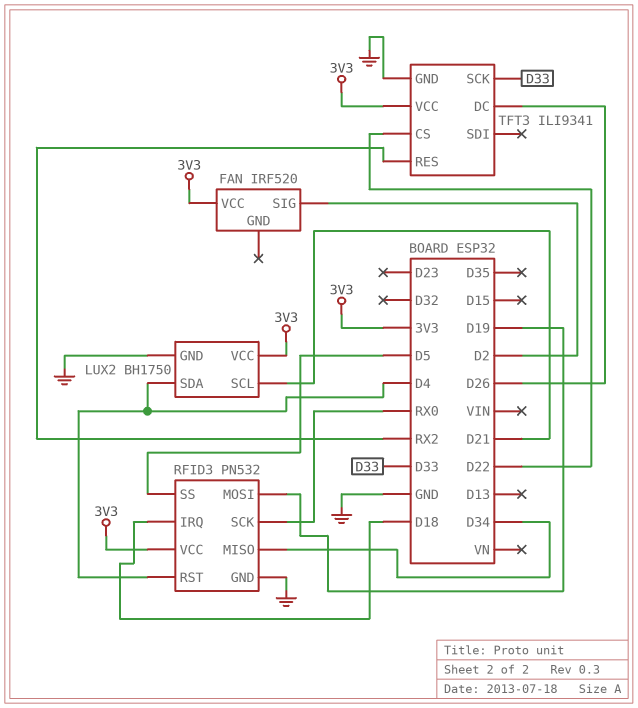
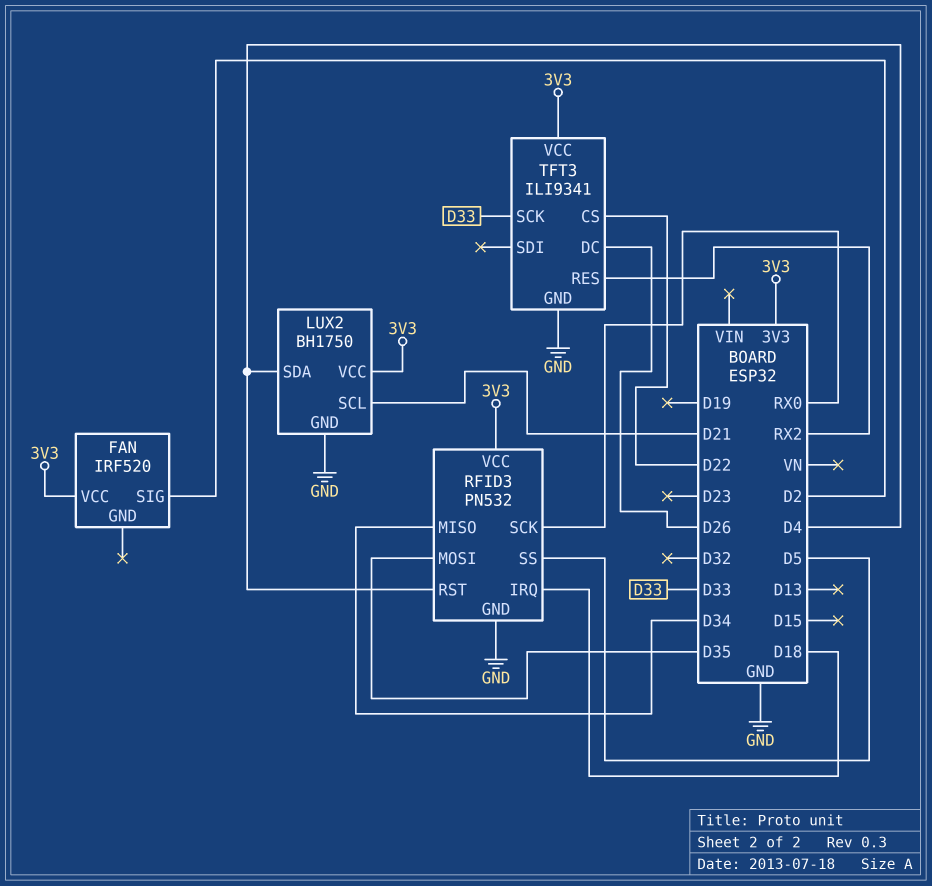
RFID3 pin MOSI: D19 -> D35

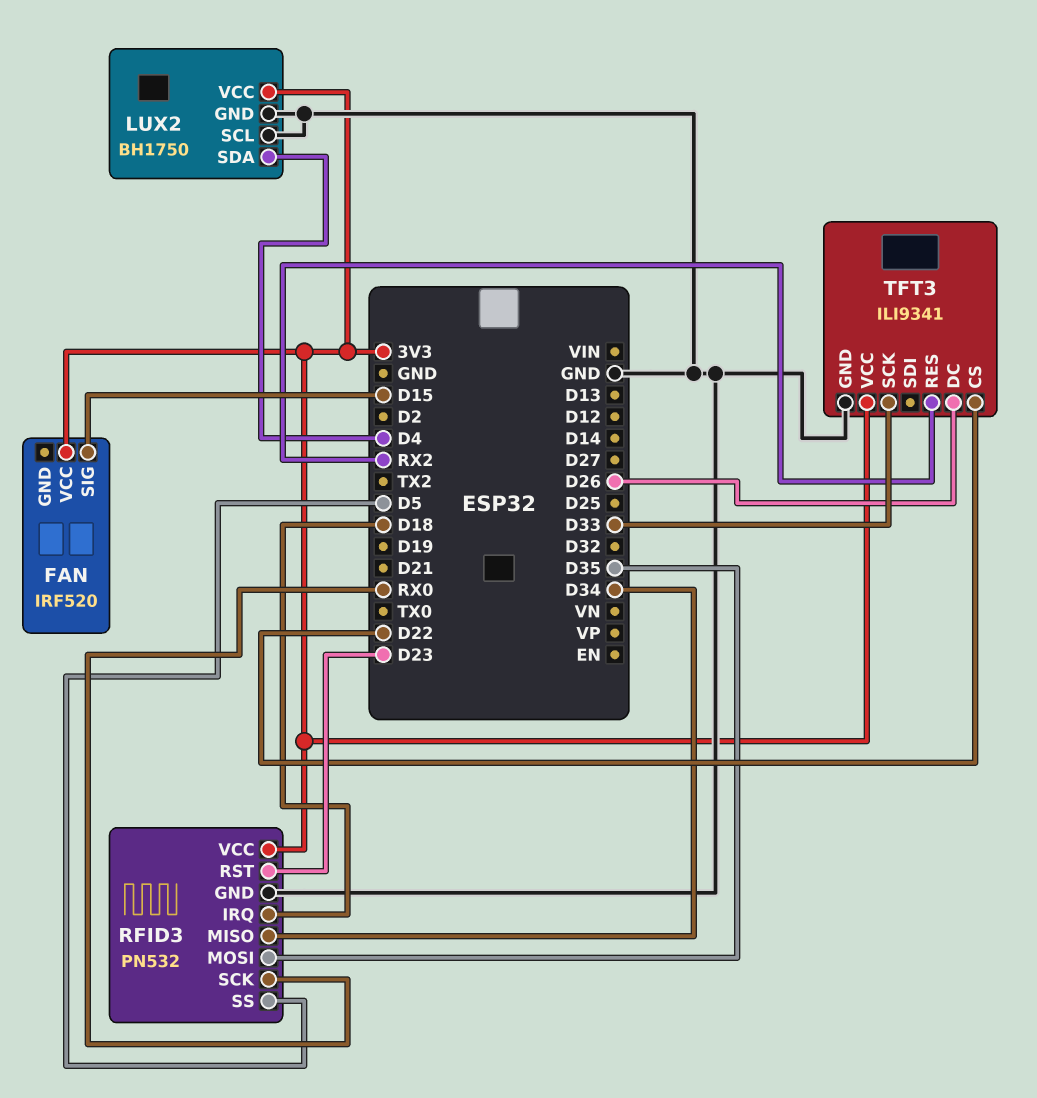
FAN pin SIG: D2 -> D15
LUX2 pin SCL: D21 -> GND
RFID3 pin RST: D4 -> D23

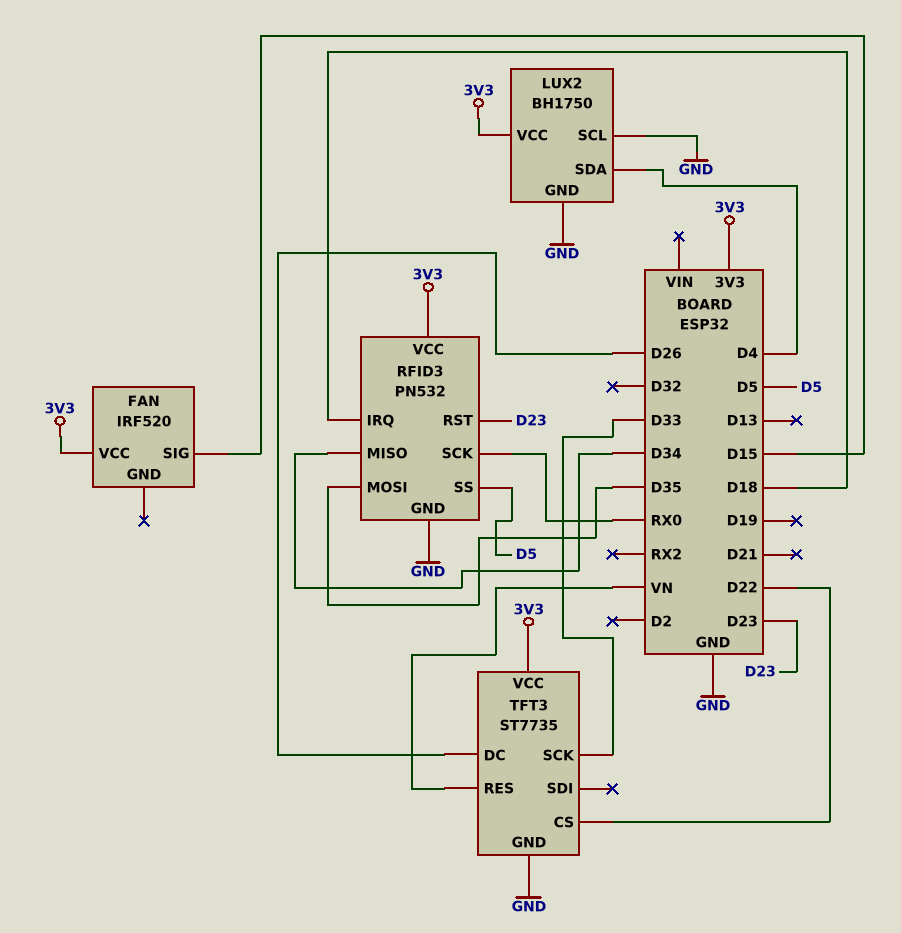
TFT3: ILI9341 -> ST7735
TFT3 pin RES: RX2 -> VN

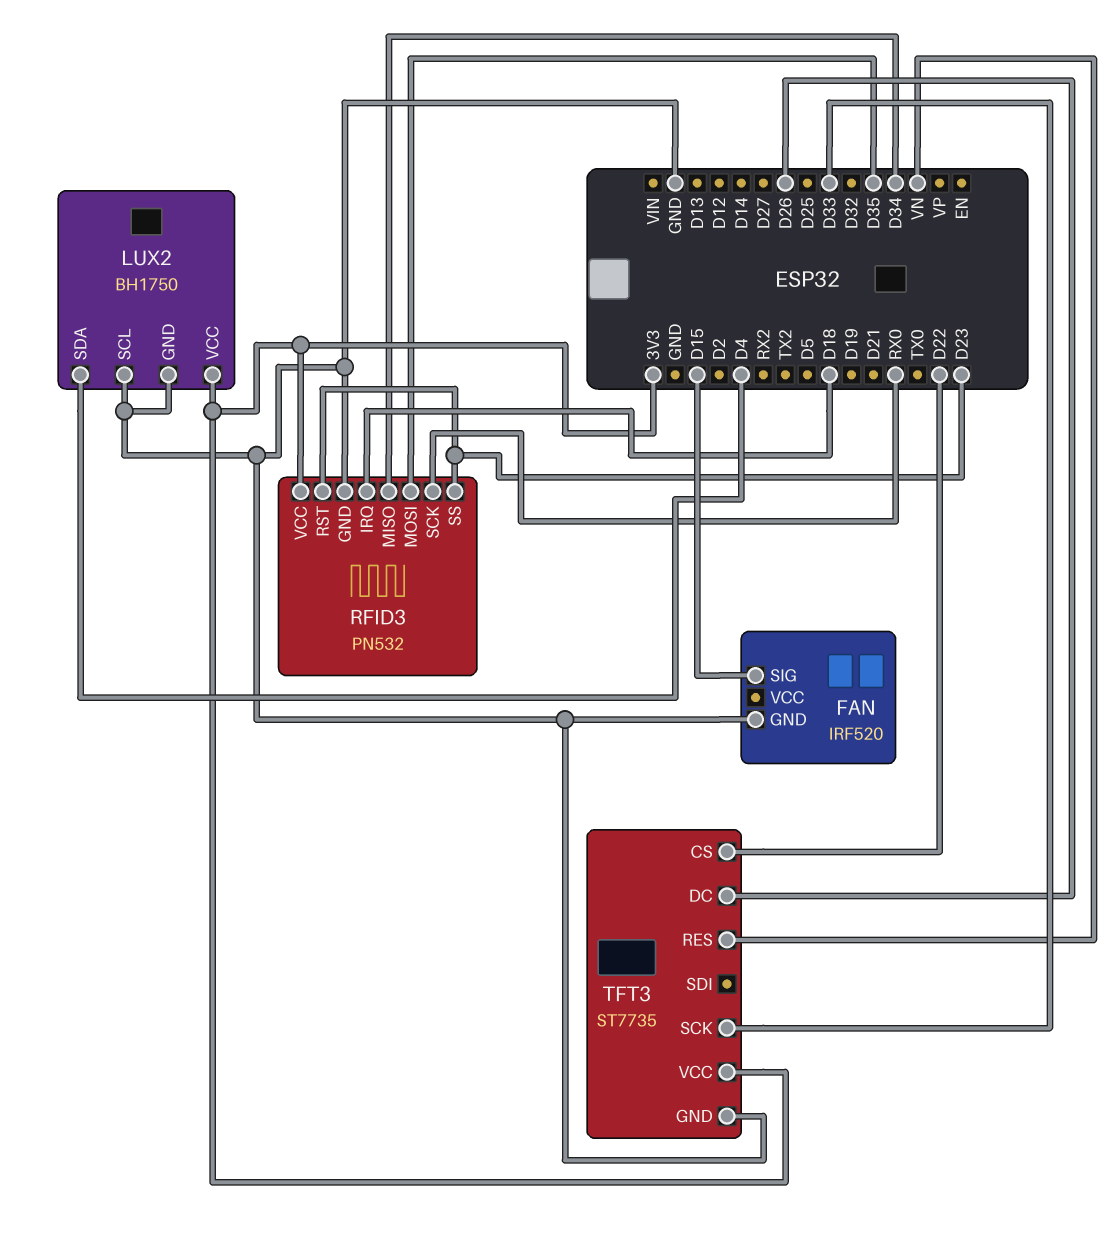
FAN pin GND: none -> GND
FAN pin VCC: 3V3 -> none
RFID3 pin SS: D5 -> D23

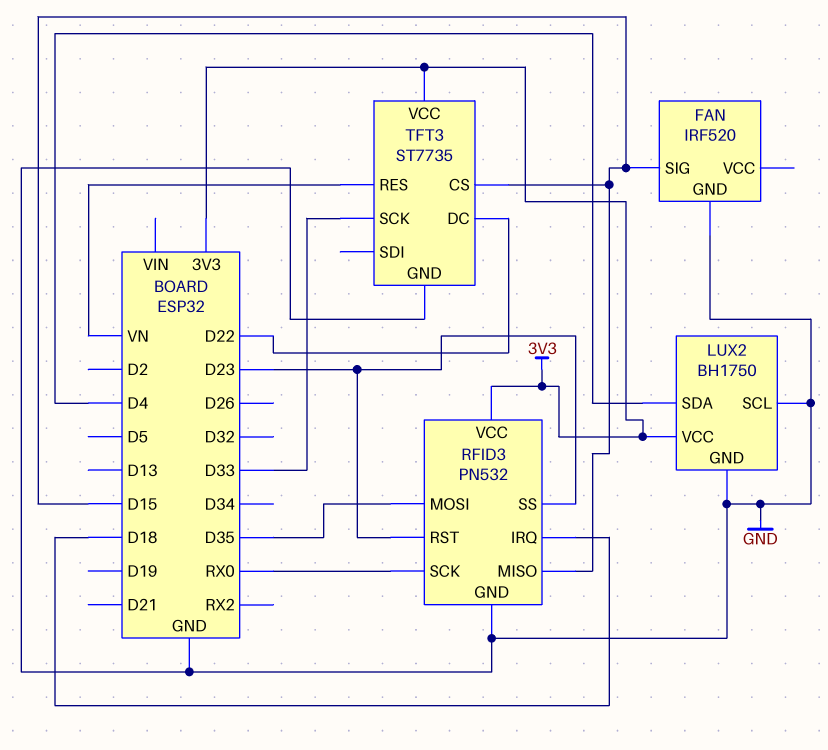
RFID3 pin MISO: D34 -> D15
TFT3 pin CS: D22 -> D15
TFT3 pin DC: D26 -> D22

